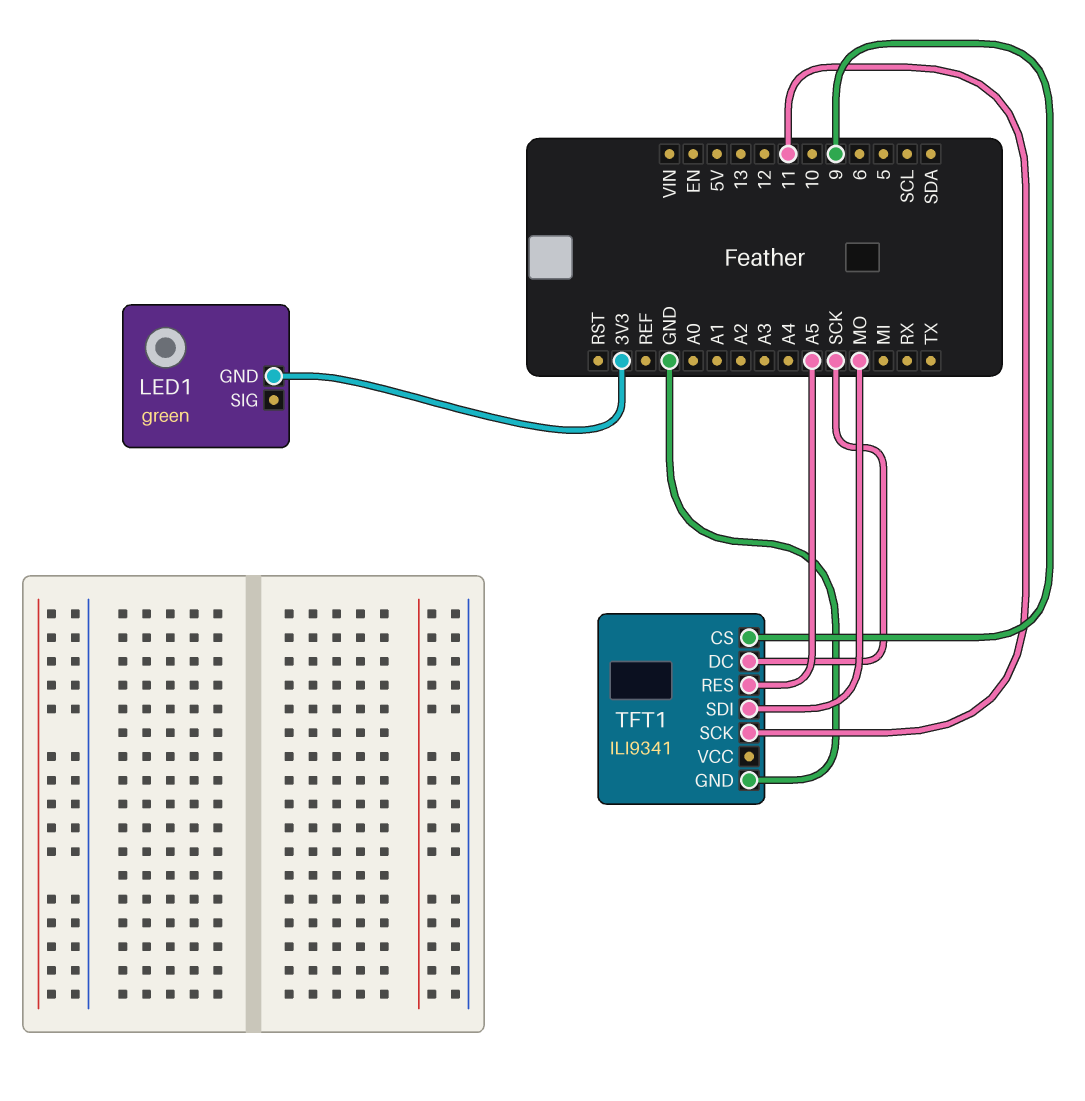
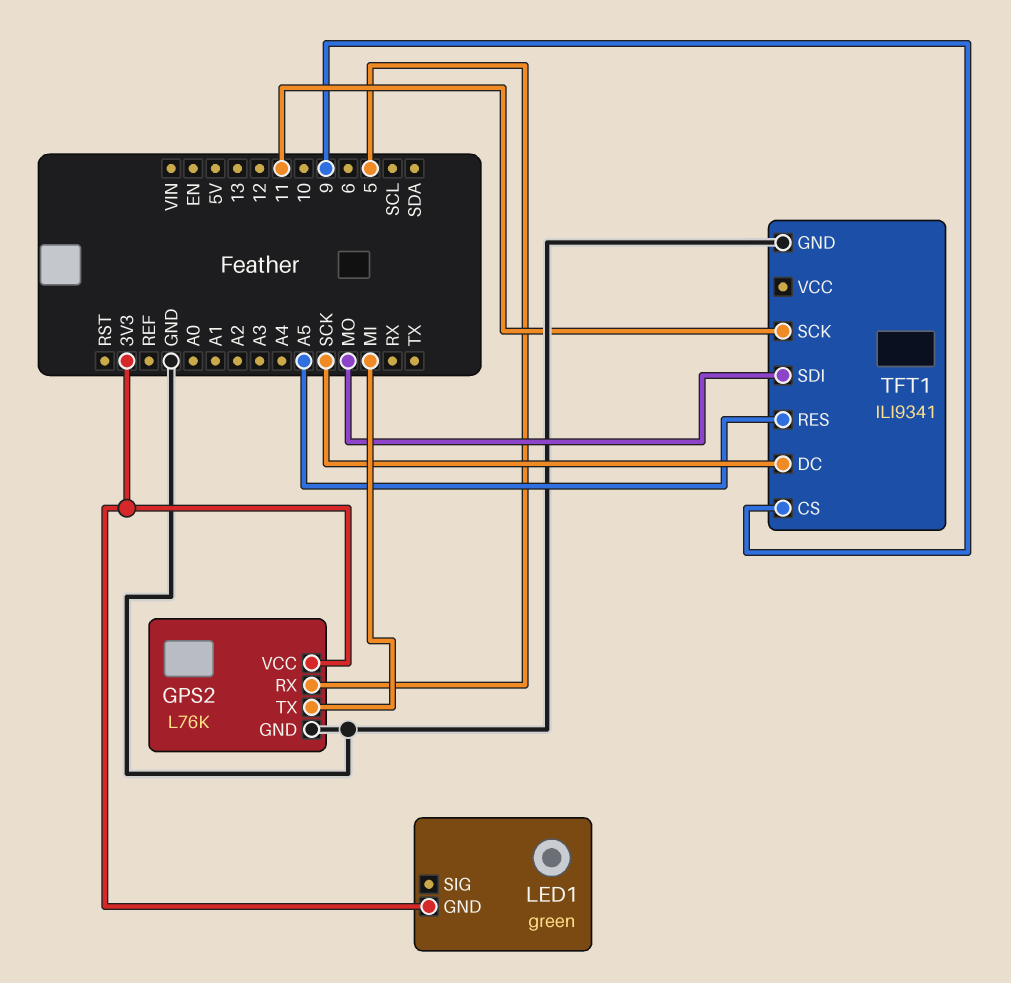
GPS2: none -> L76K
GPS2 pin GND: none -> GND
GPS2 pin RX: none -> 5
GPS2 pin TX: none -> MI
GPS2 pin VCC: none -> 3V3

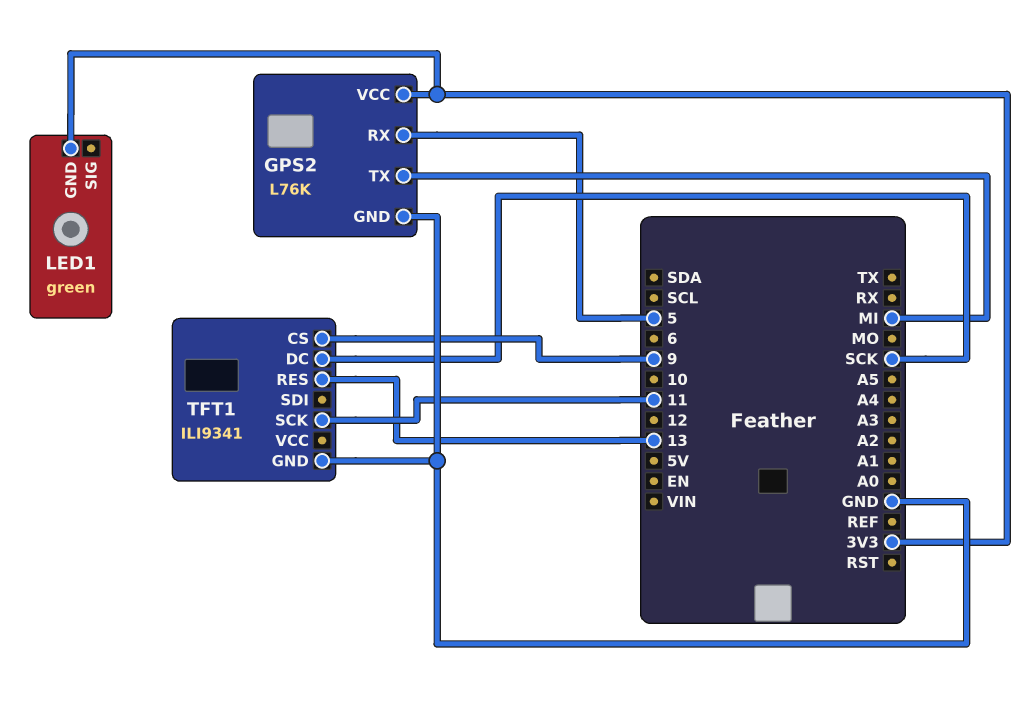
TFT1 pin RES: A5 -> 13
TFT1 pin SDI: MO -> none

